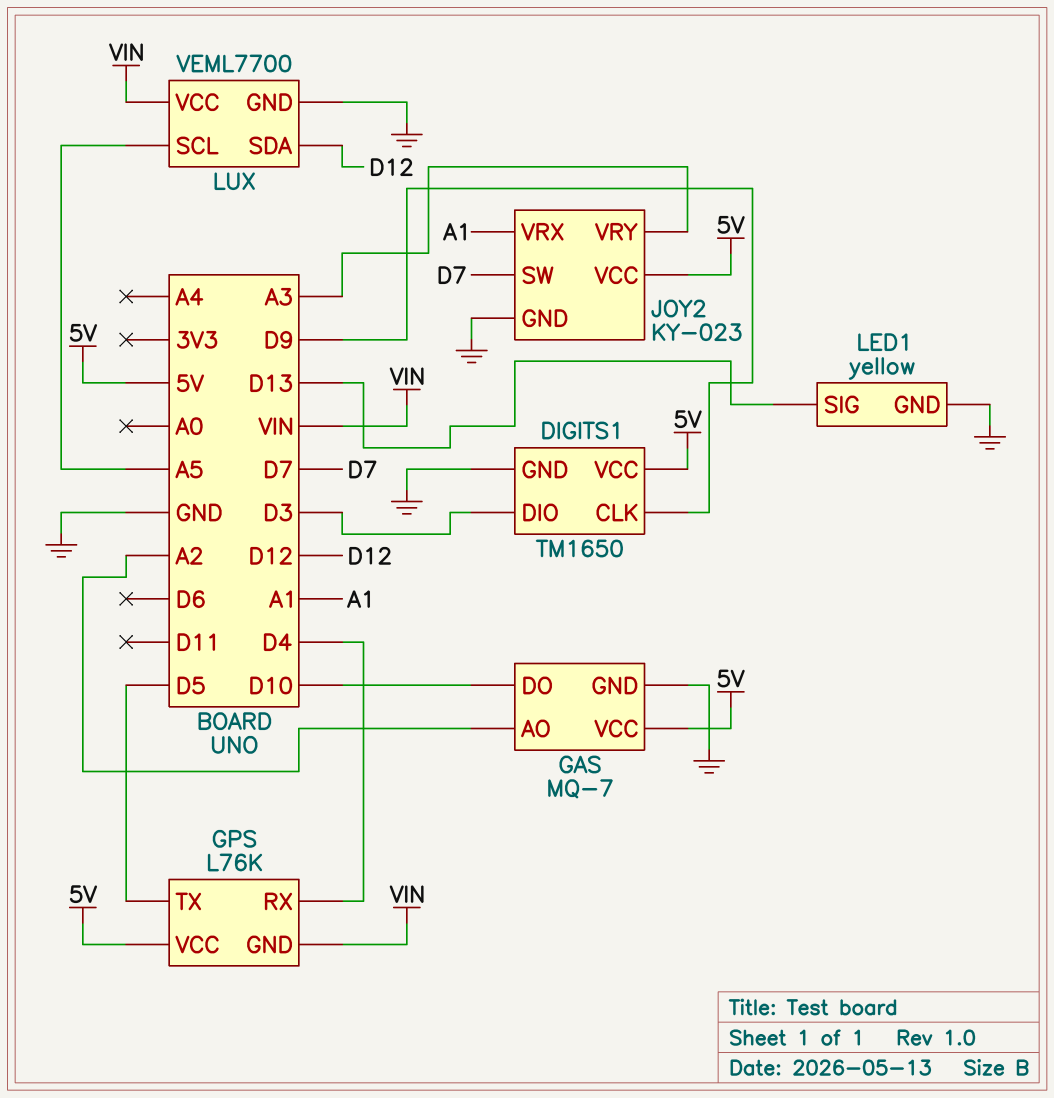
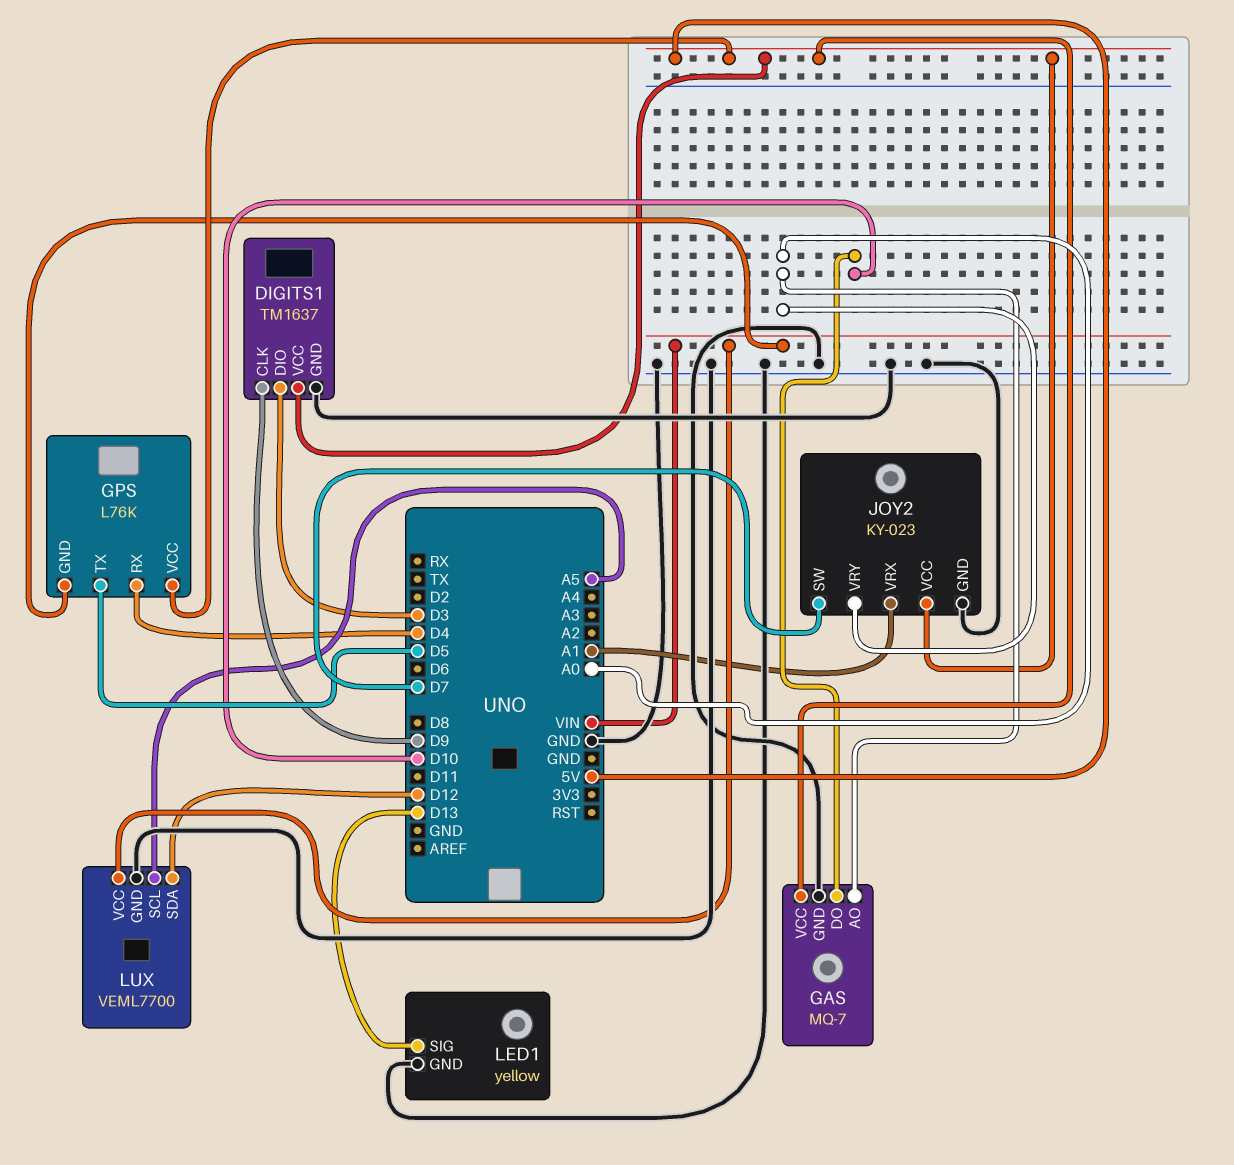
DIGITS1: TM1650 -> TM1637
GAS pin AO: A2 -> A0
JOY2 pin VRY: A3 -> A0

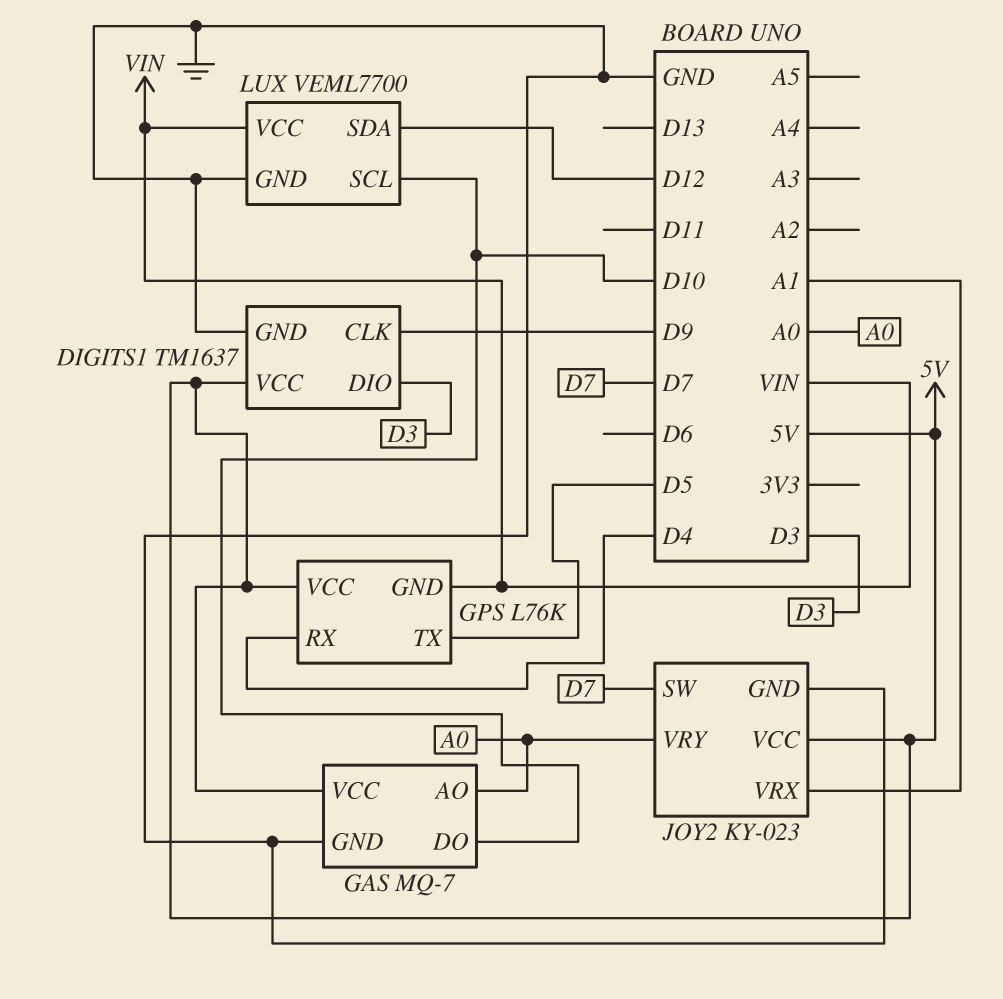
LED1: yellow -> none
LED1 pin GND: GND -> none
LED1 pin SIG: D13 -> none
LUX pin SCL: A5 -> D10

